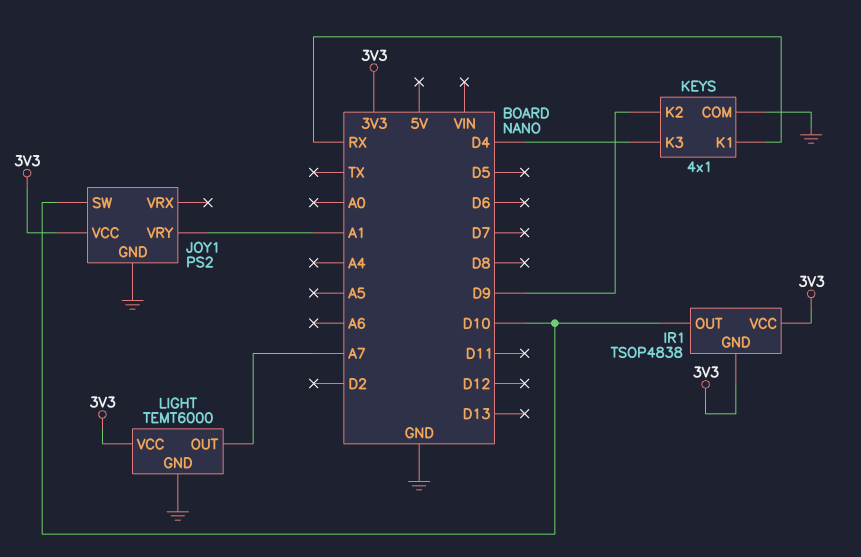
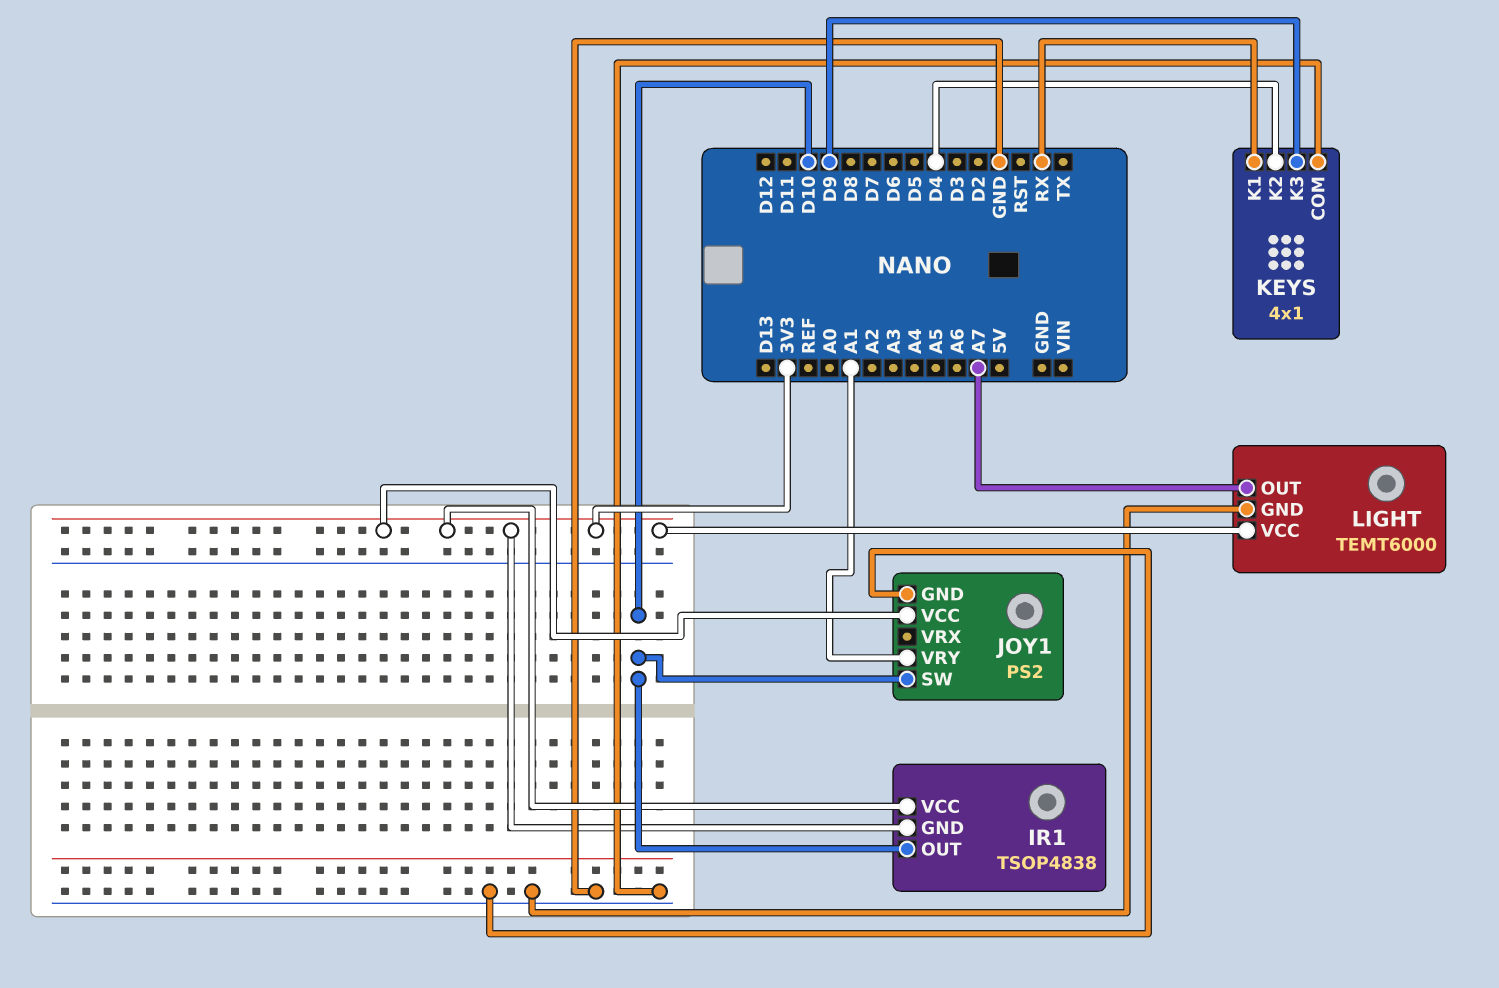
KEYS pin K2: D9 -> D4
KEYS pin K3: D4 -> D9

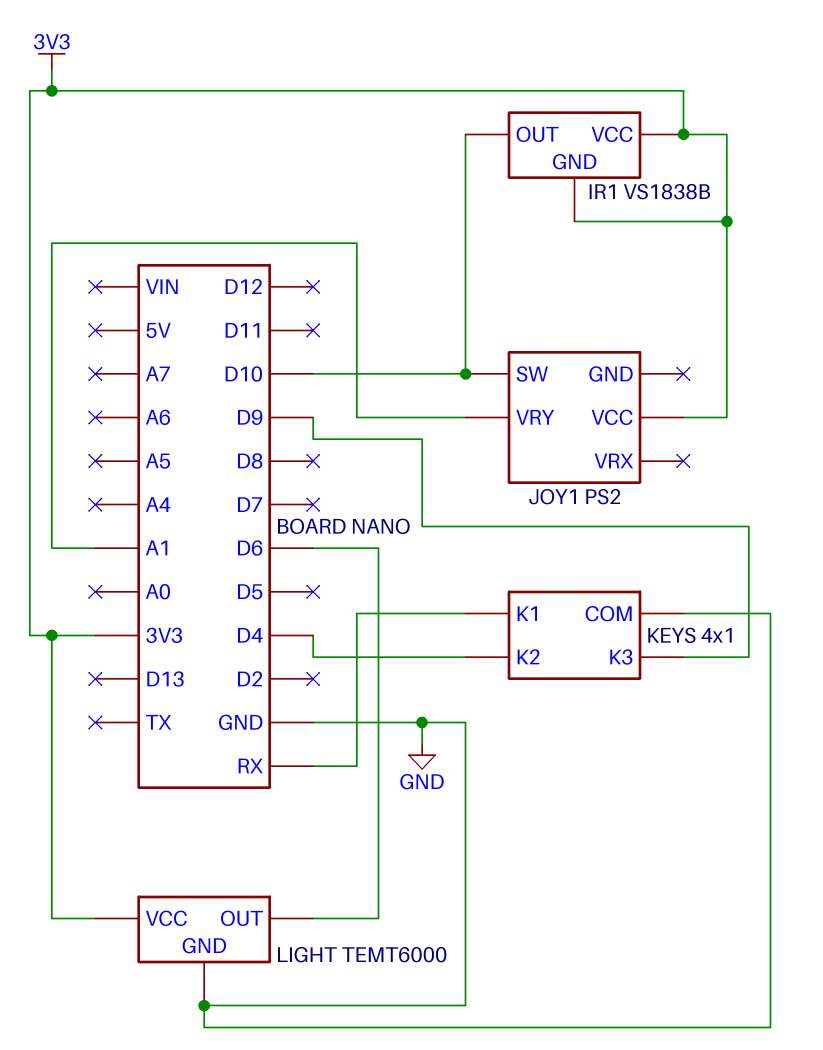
IR1: TSOP4838 -> VS1838B
JOY1 pin GND: GND -> none
LIGHT pin OUT: A7 -> D6

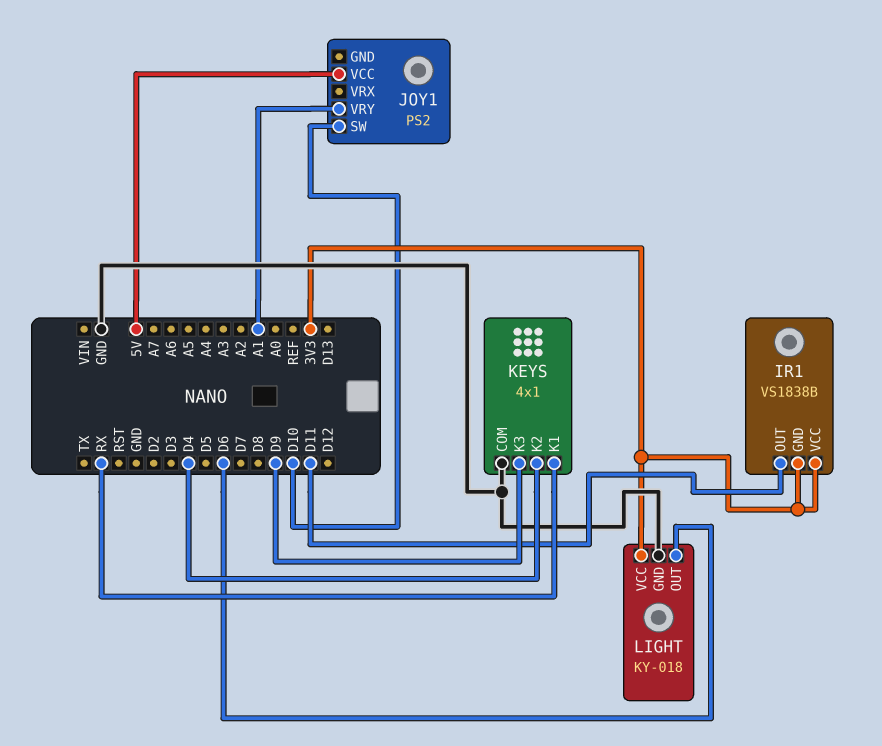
IR1 pin OUT: D10 -> D11
JOY1 pin VCC: 3V3 -> 5V
LIGHT: TEMT6000 -> KY-018

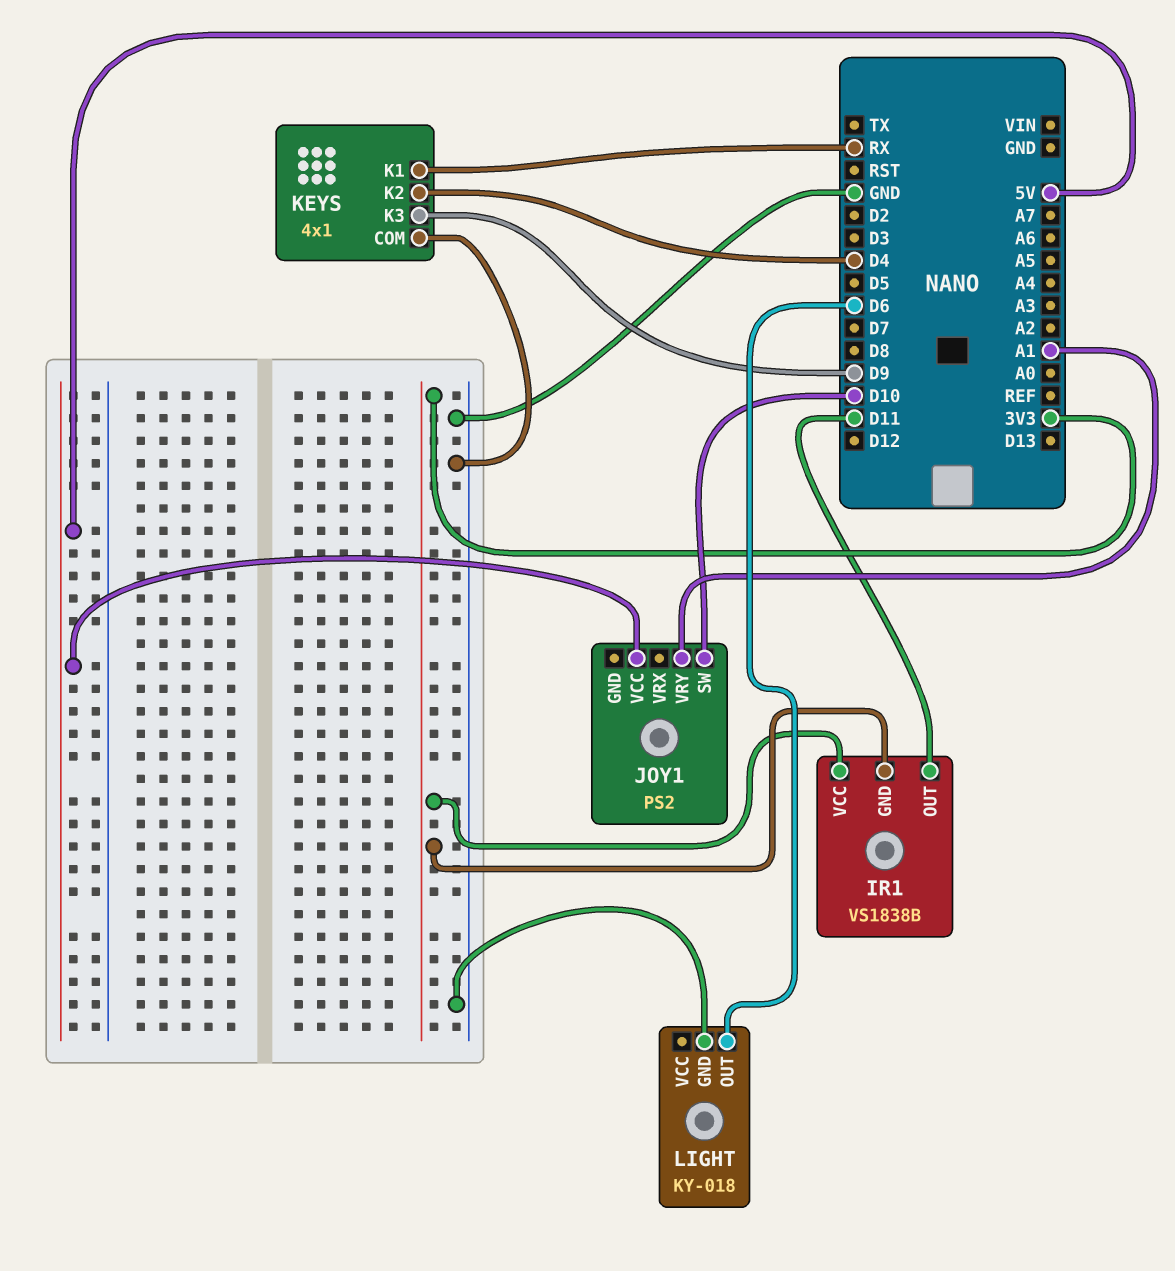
LIGHT pin VCC: 3V3 -> none

